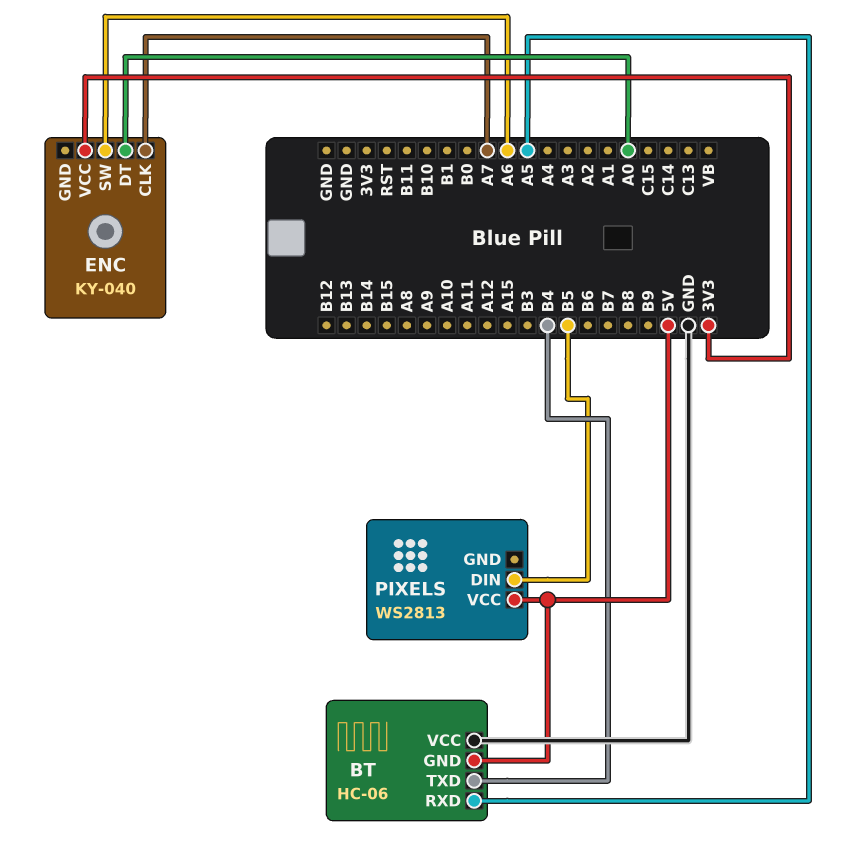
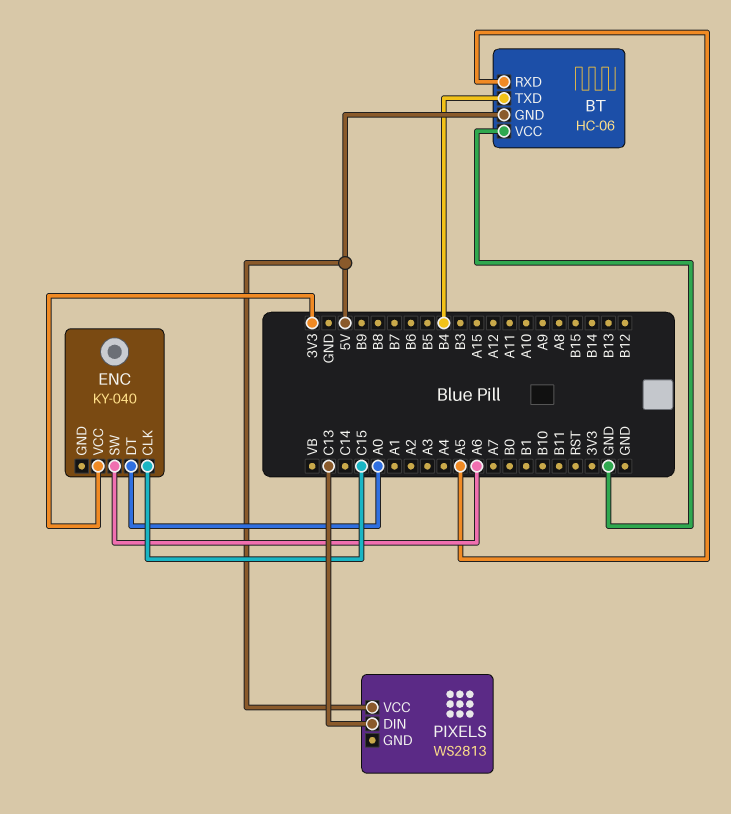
ENC pin CLK: A7 -> C15
PIXELS pin DIN: B5 -> C13

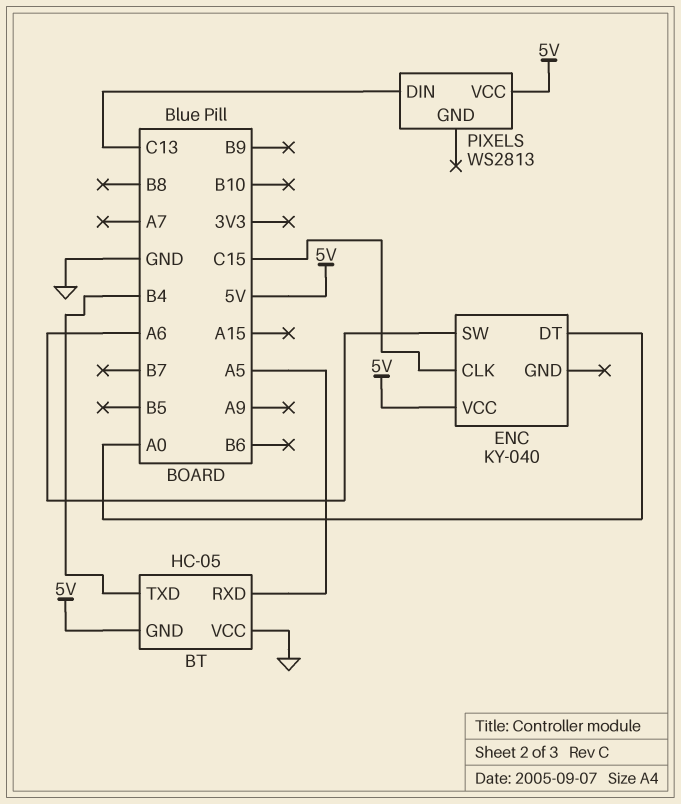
BT: HC-06 -> HC-05
ENC pin VCC: 3V3 -> 5V

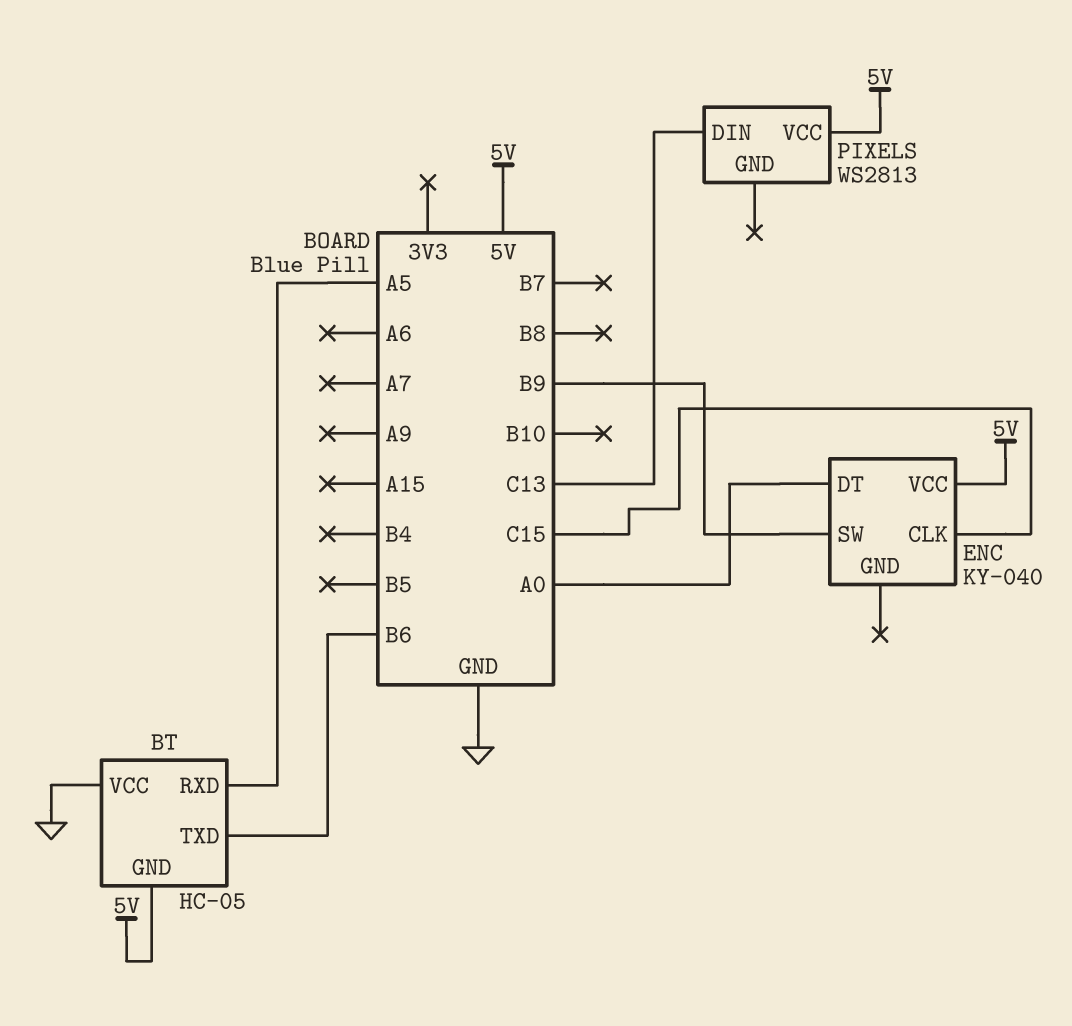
BT pin TXD: B4 -> B6
ENC pin SW: A6 -> B9

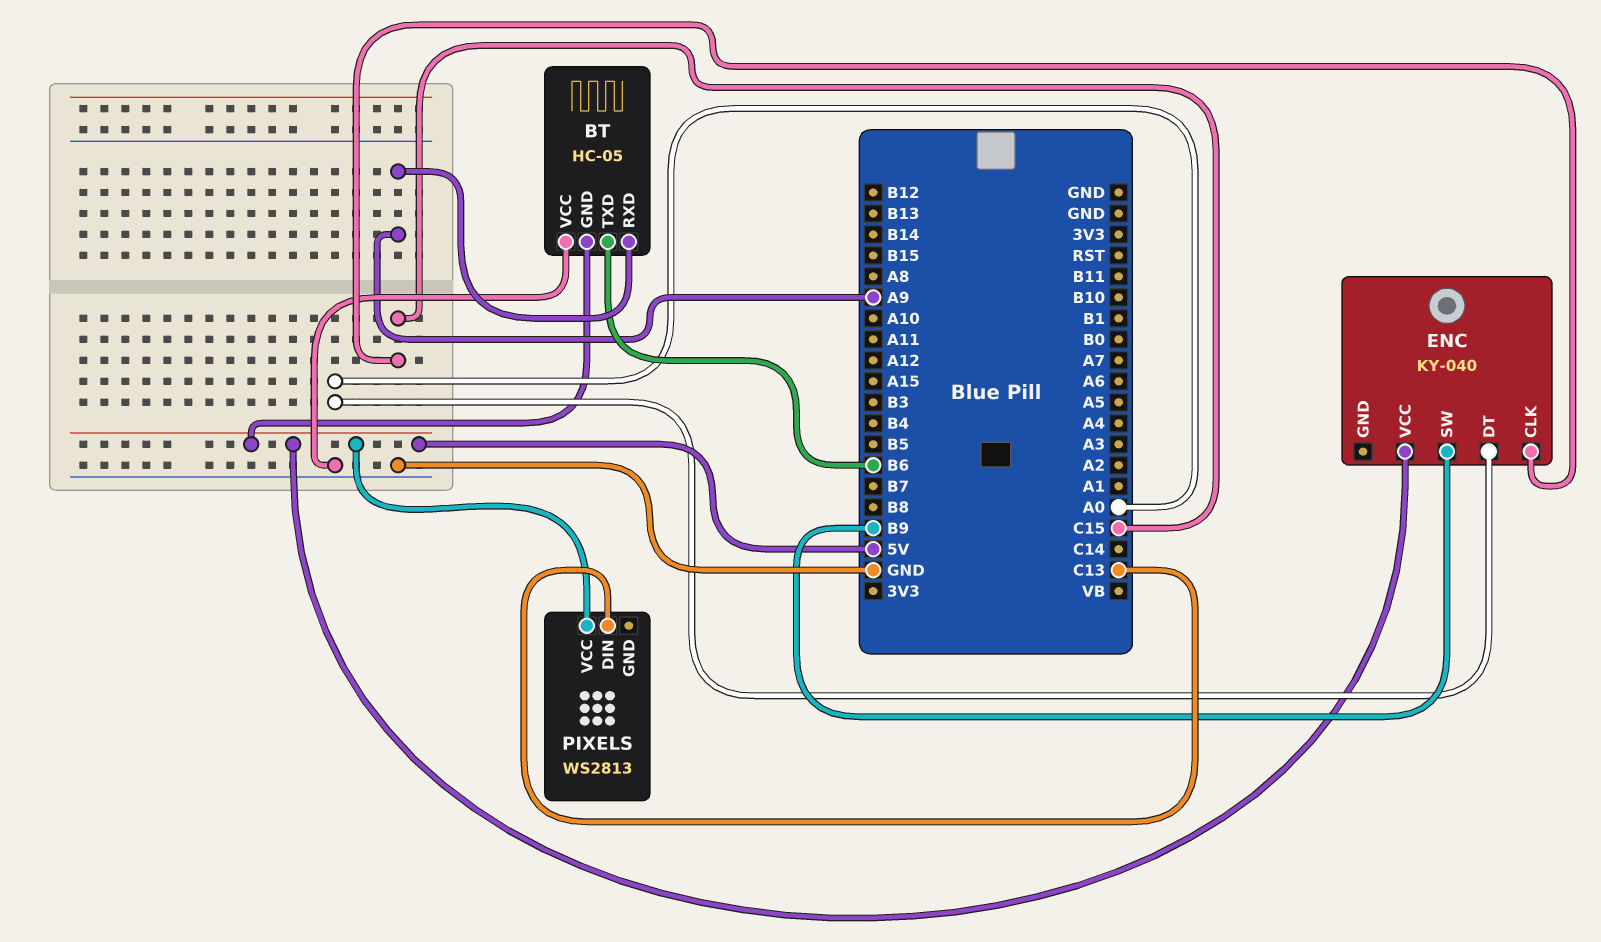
BT pin RXD: A5 -> A9

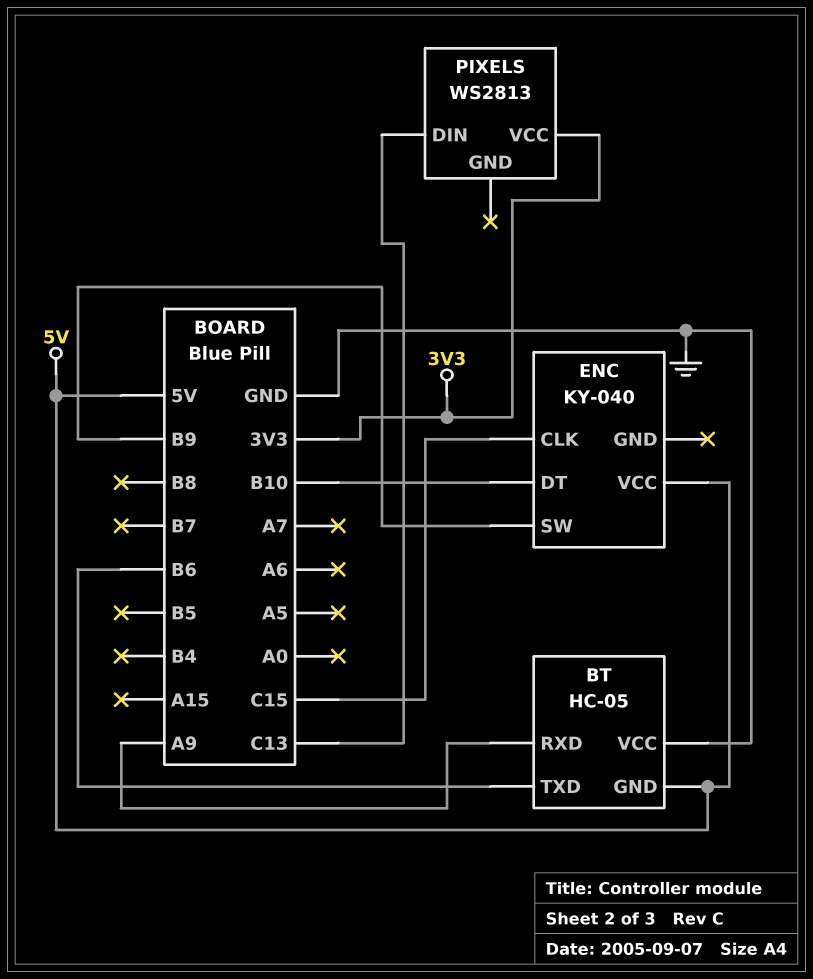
ENC pin DT: A0 -> B10
PIXELS pin VCC: 5V -> 3V3

